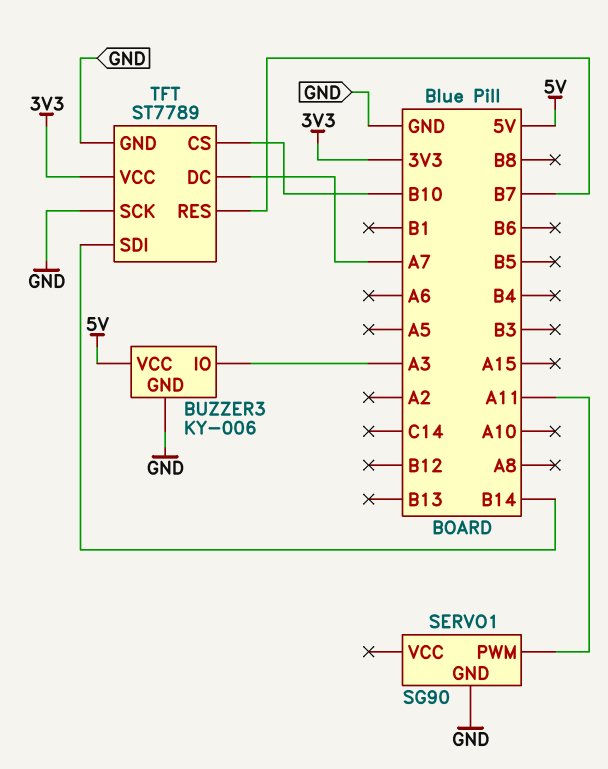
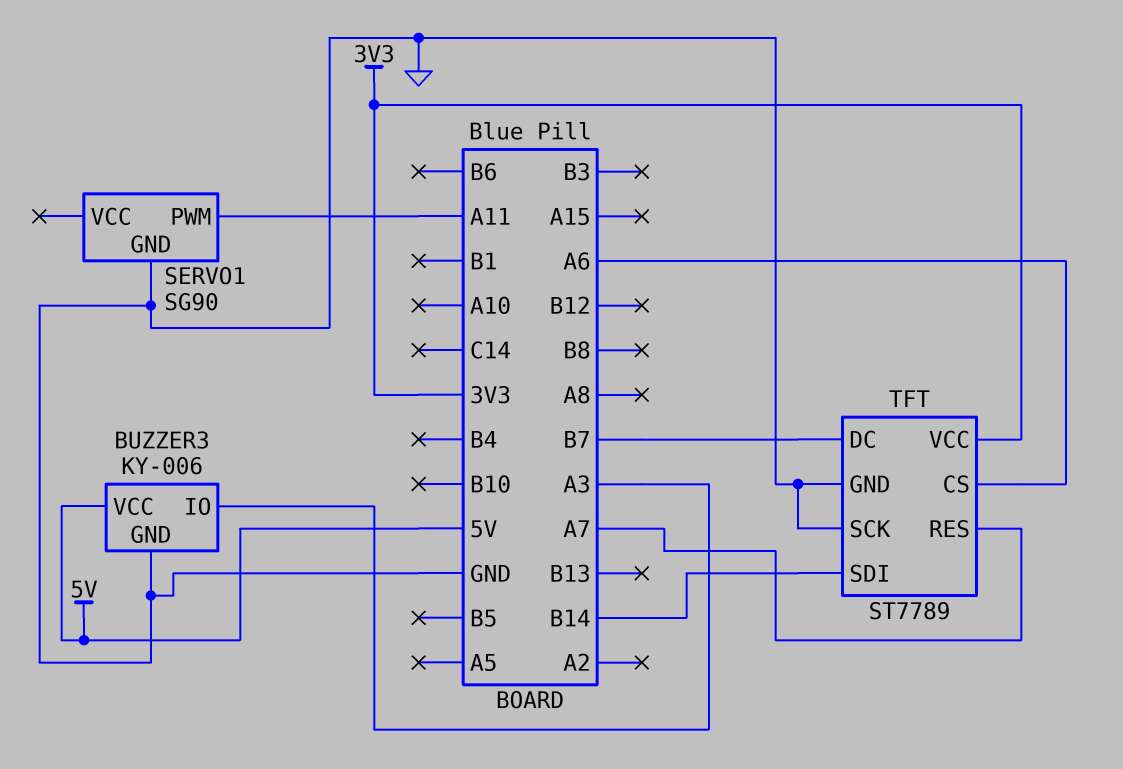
TFT pin CS: B10 -> A6
TFT pin DC: A7 -> B7
TFT pin RES: B7 -> A7

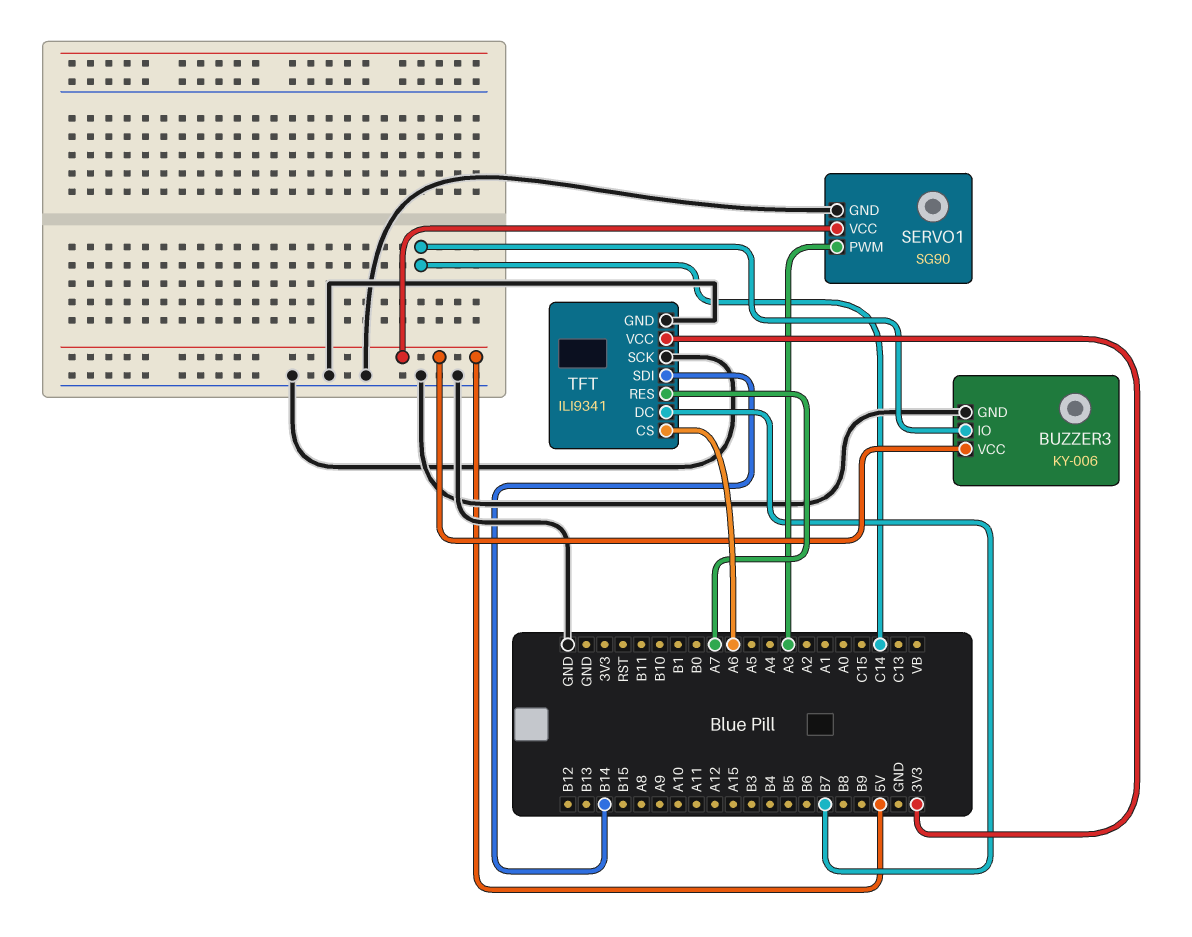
BUZZER3 pin IO: A3 -> C14
SERVO1 pin PWM: A11 -> A3
SERVO1 pin VCC: none -> 5V
TFT: ST7789 -> ILI9341

